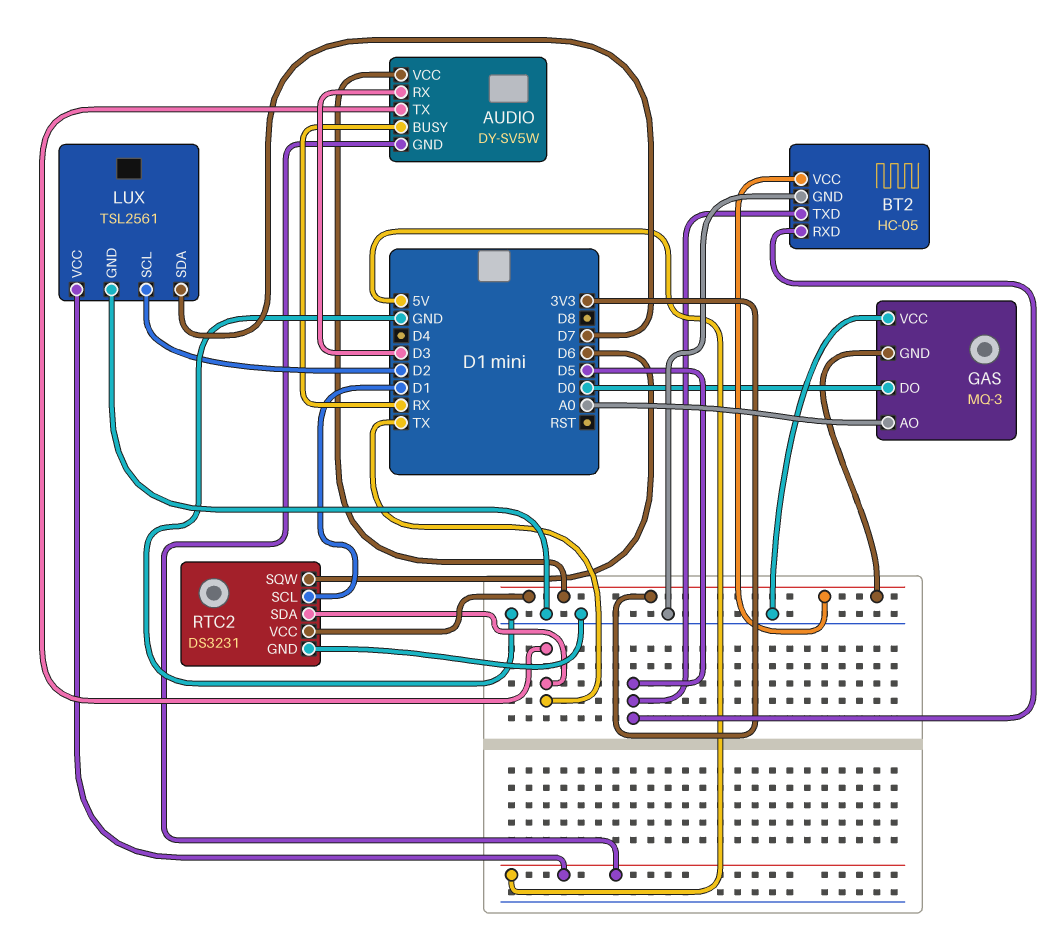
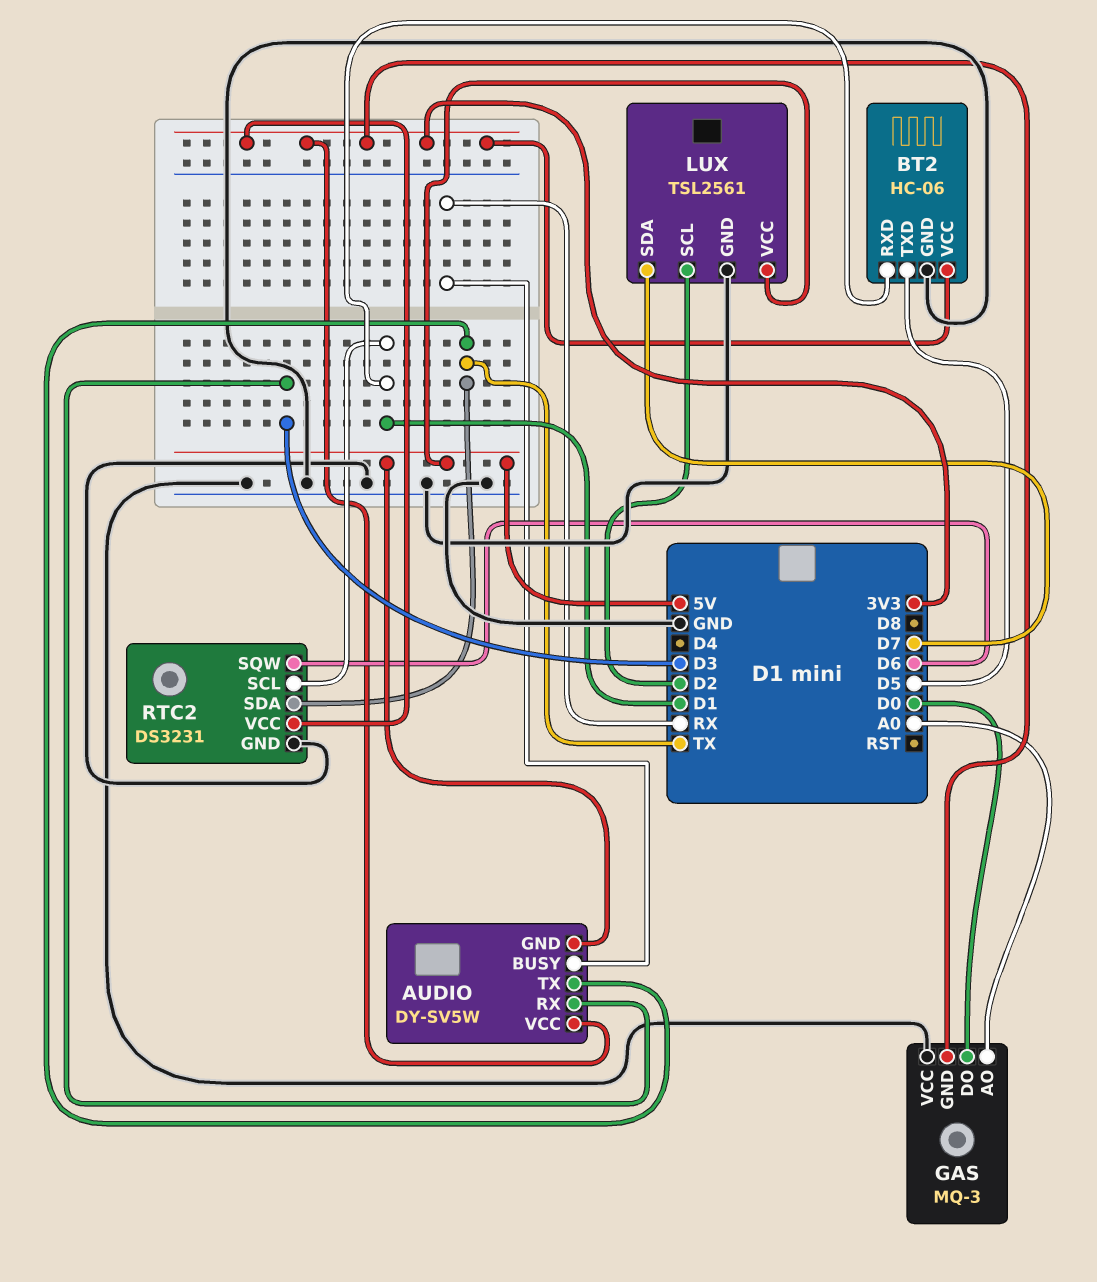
BT2: HC-05 -> HC-06
BT2 pin RXD: D5 -> D1

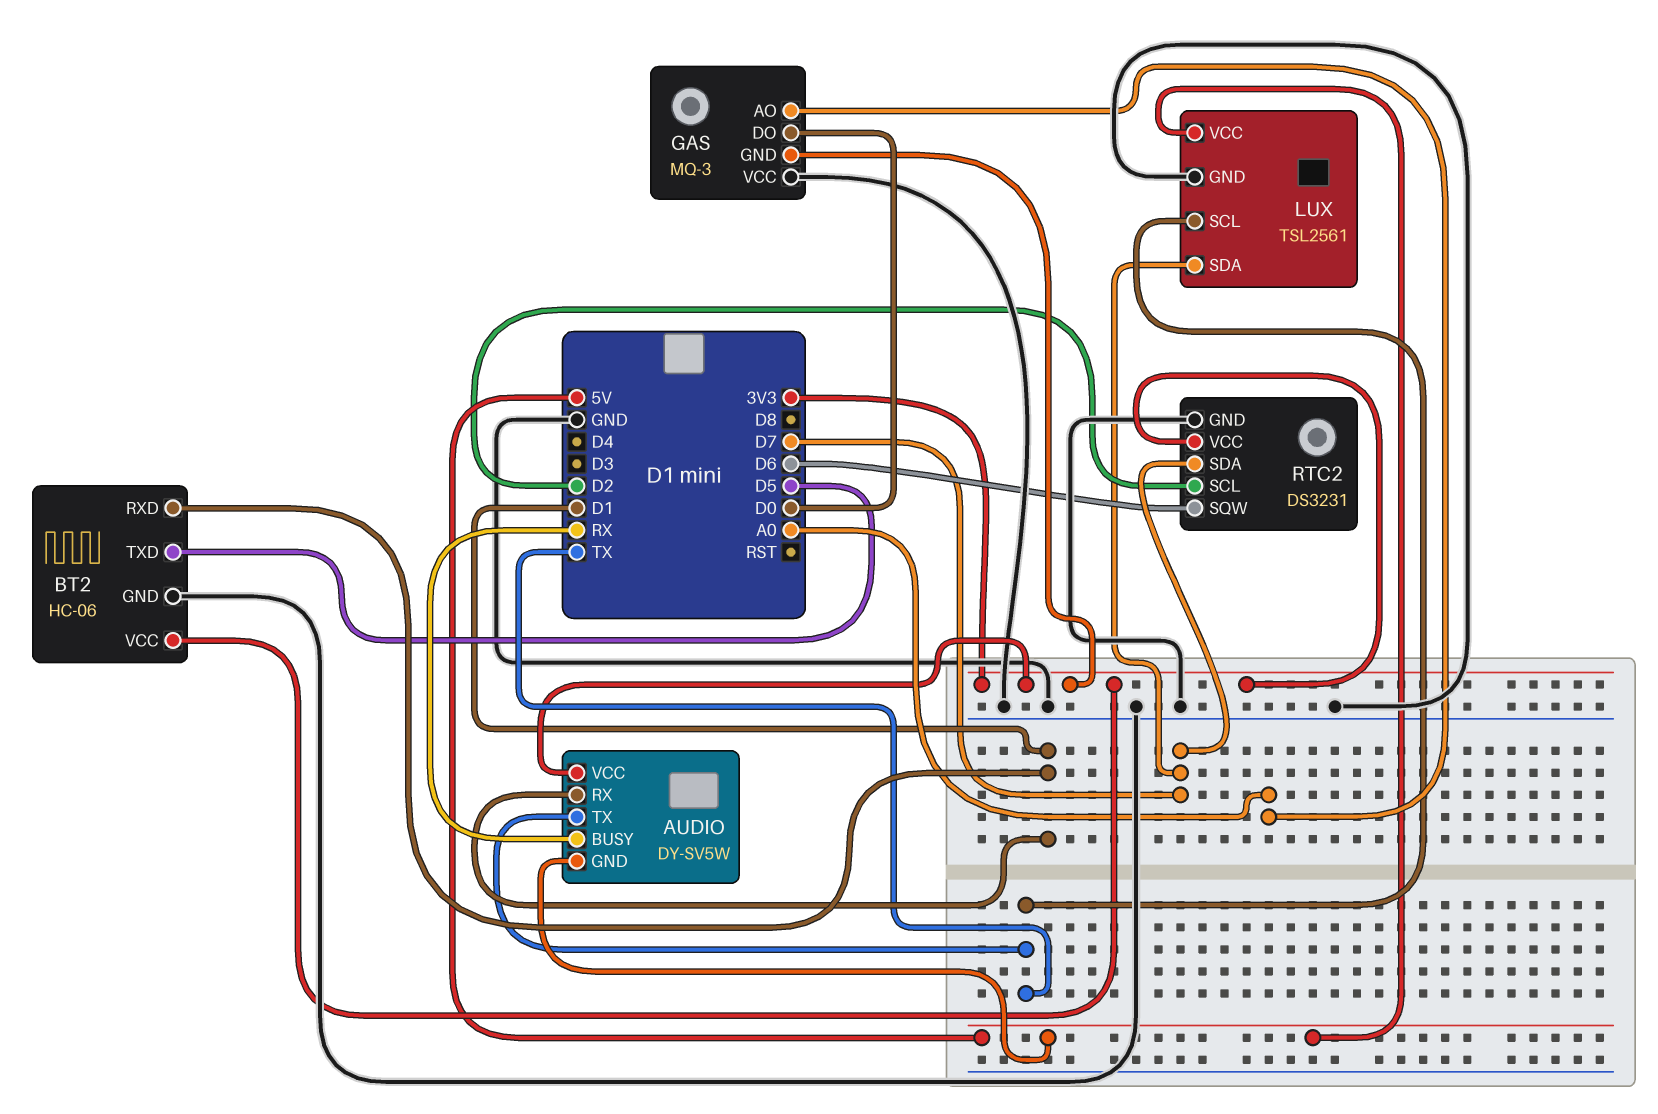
AUDIO pin RX: D3 -> D1
LUX pin SCL: D2 -> TX
RTC2 pin SCL: D1 -> D2
RTC2 pin SDA: TX -> D7

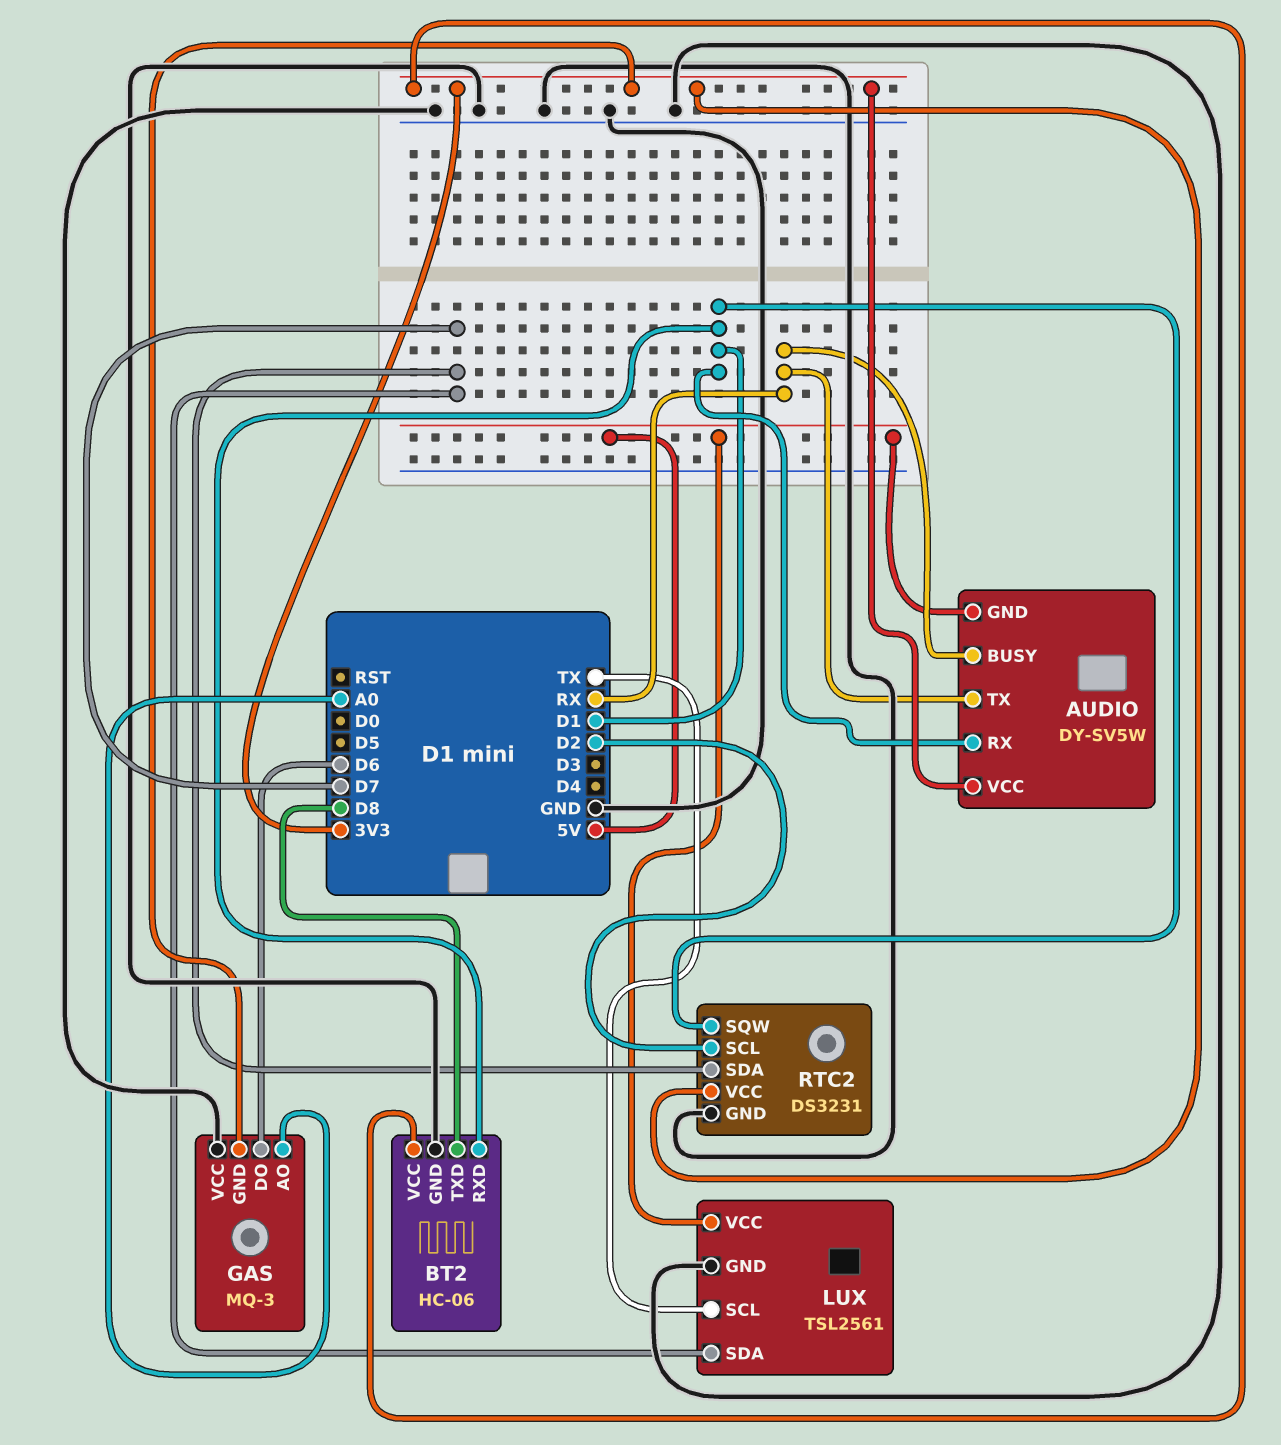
AUDIO pin TX: TX -> RX
BT2 pin TXD: D5 -> D8
GAS pin DO: D0 -> D6
RTC2 pin SQW: D6 -> D1

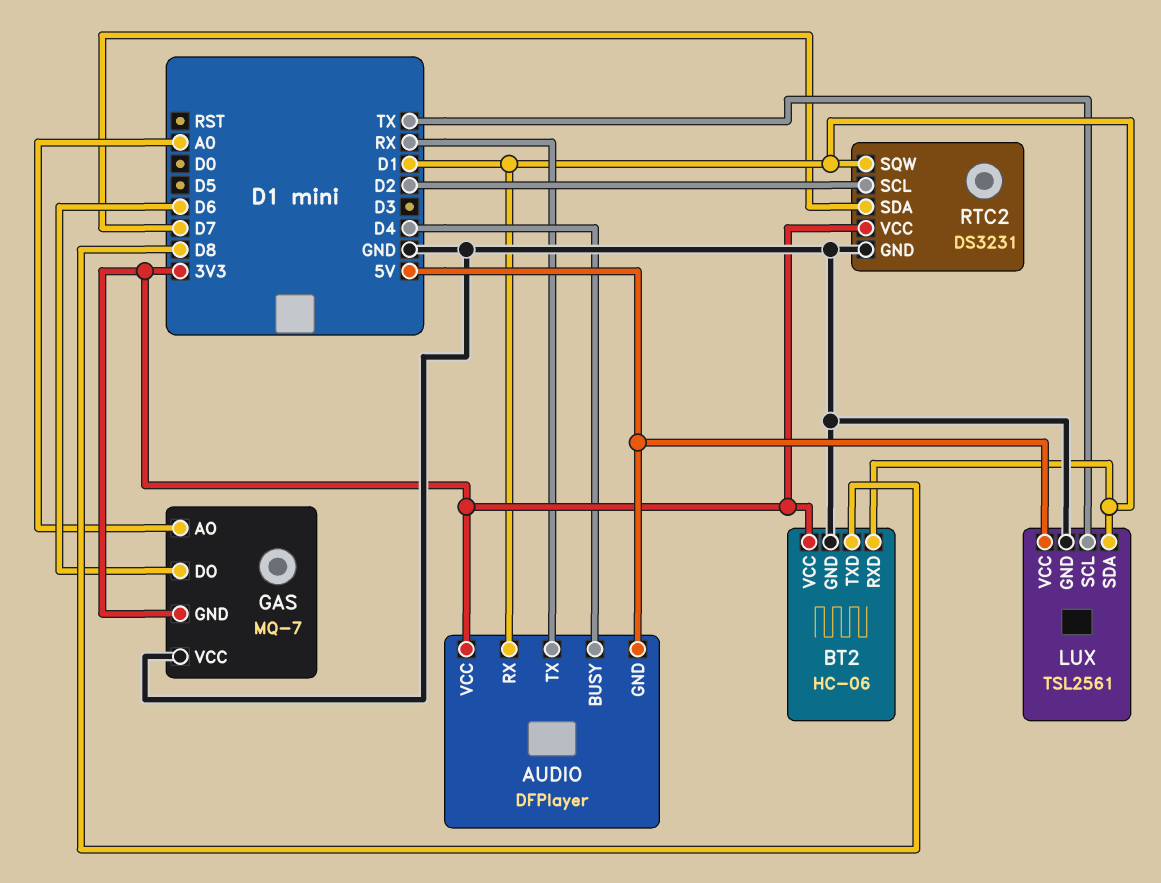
AUDIO: DY-SV5W -> DFPlayer
AUDIO pin BUSY: RX -> D4
GAS: MQ-3 -> MQ-7
LUX pin SDA: D7 -> D1

